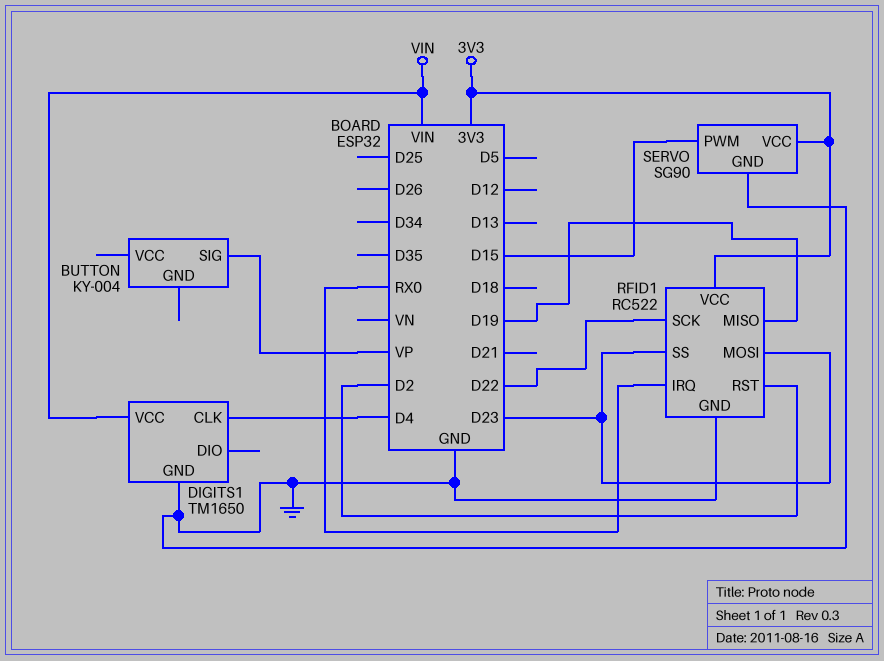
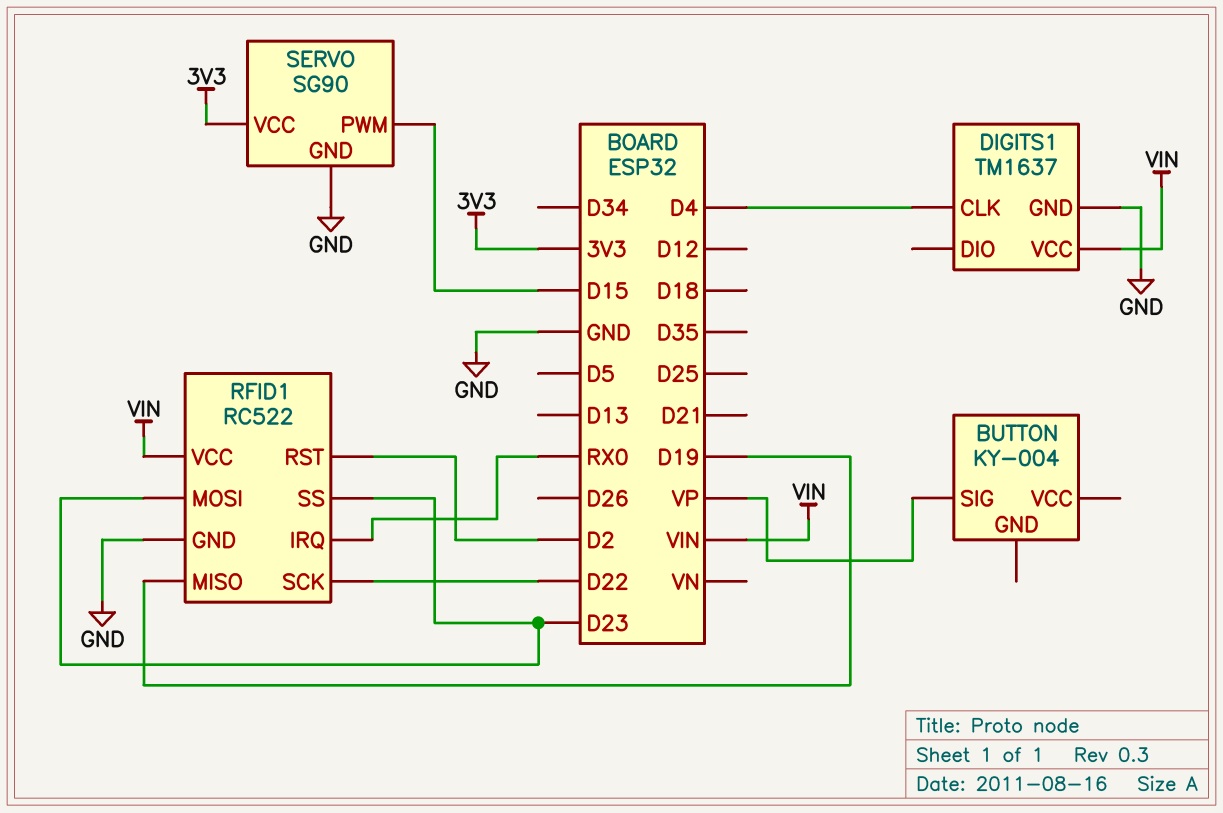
DIGITS1: TM1650 -> TM1637
RFID1 pin VCC: 3V3 -> VIN

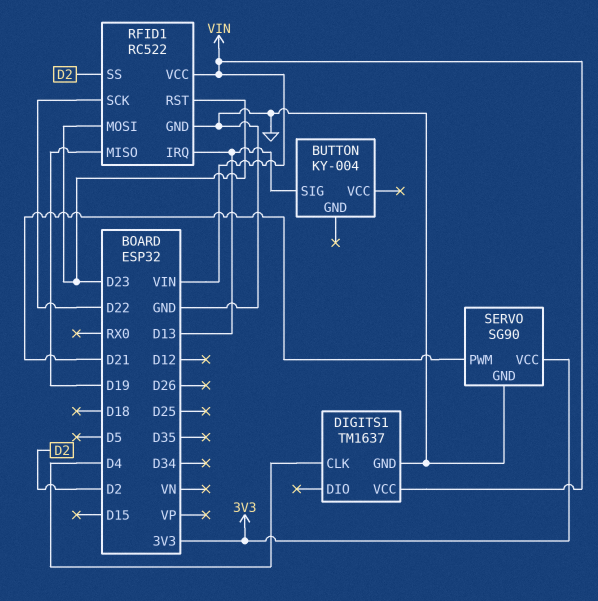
BUTTON pin SIG: VP -> D13
RFID1 pin IRQ: RX0 -> D13
RFID1 pin RST: D2 -> D23
RFID1 pin SS: D23 -> D2
SERVO pin PWM: D15 -> D21

